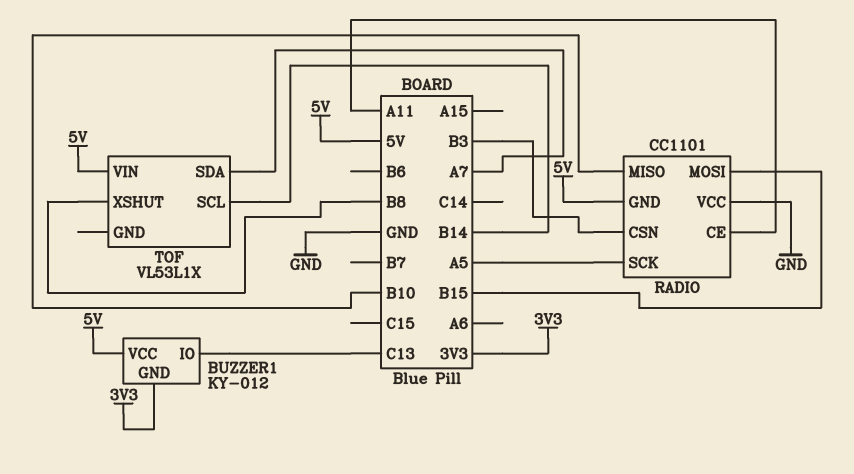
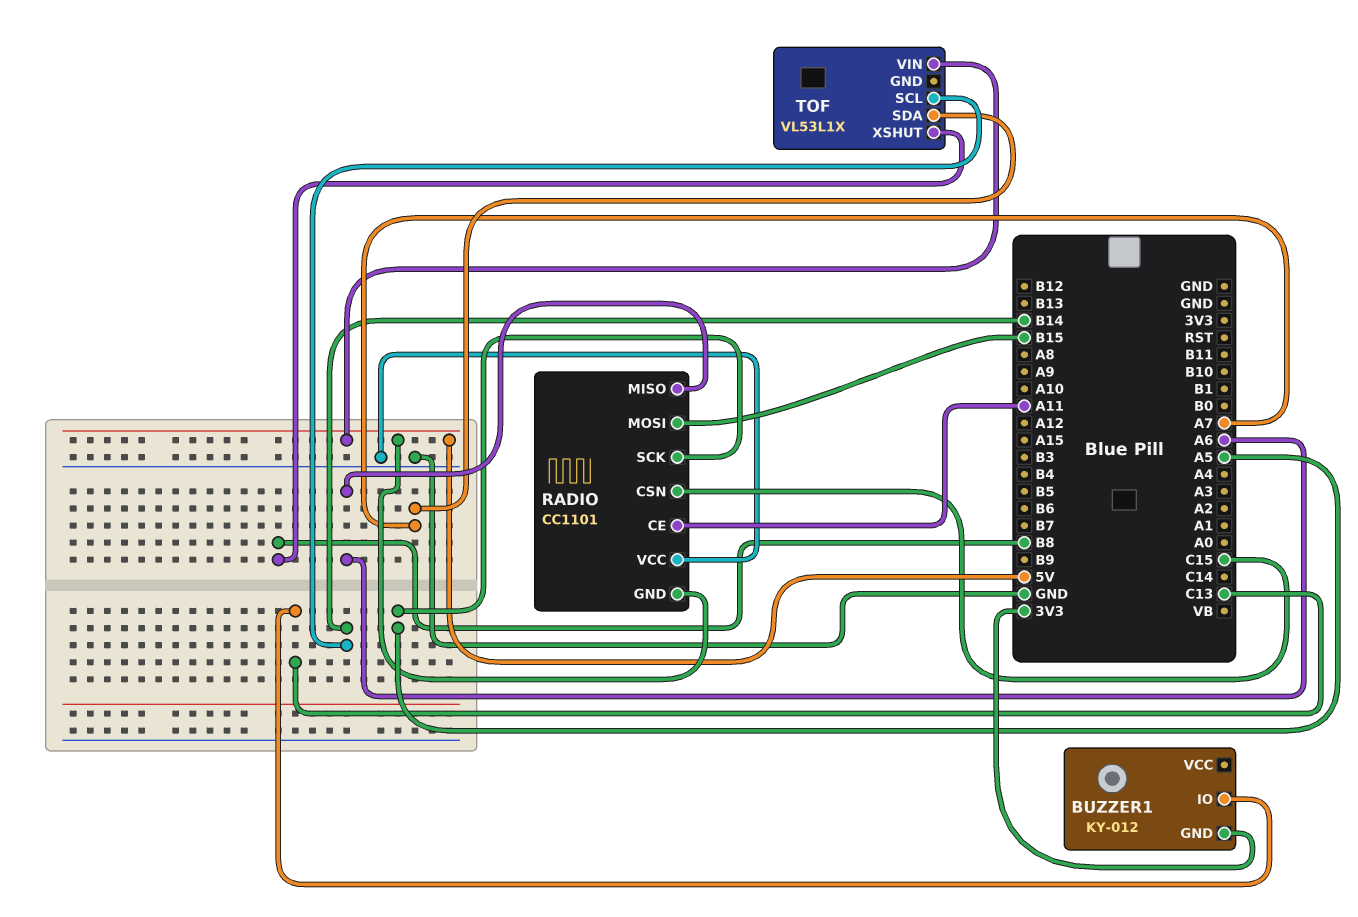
BUZZER1 pin VCC: 5V -> none
RADIO pin CSN: B3 -> C15
RADIO pin MISO: B10 -> A6

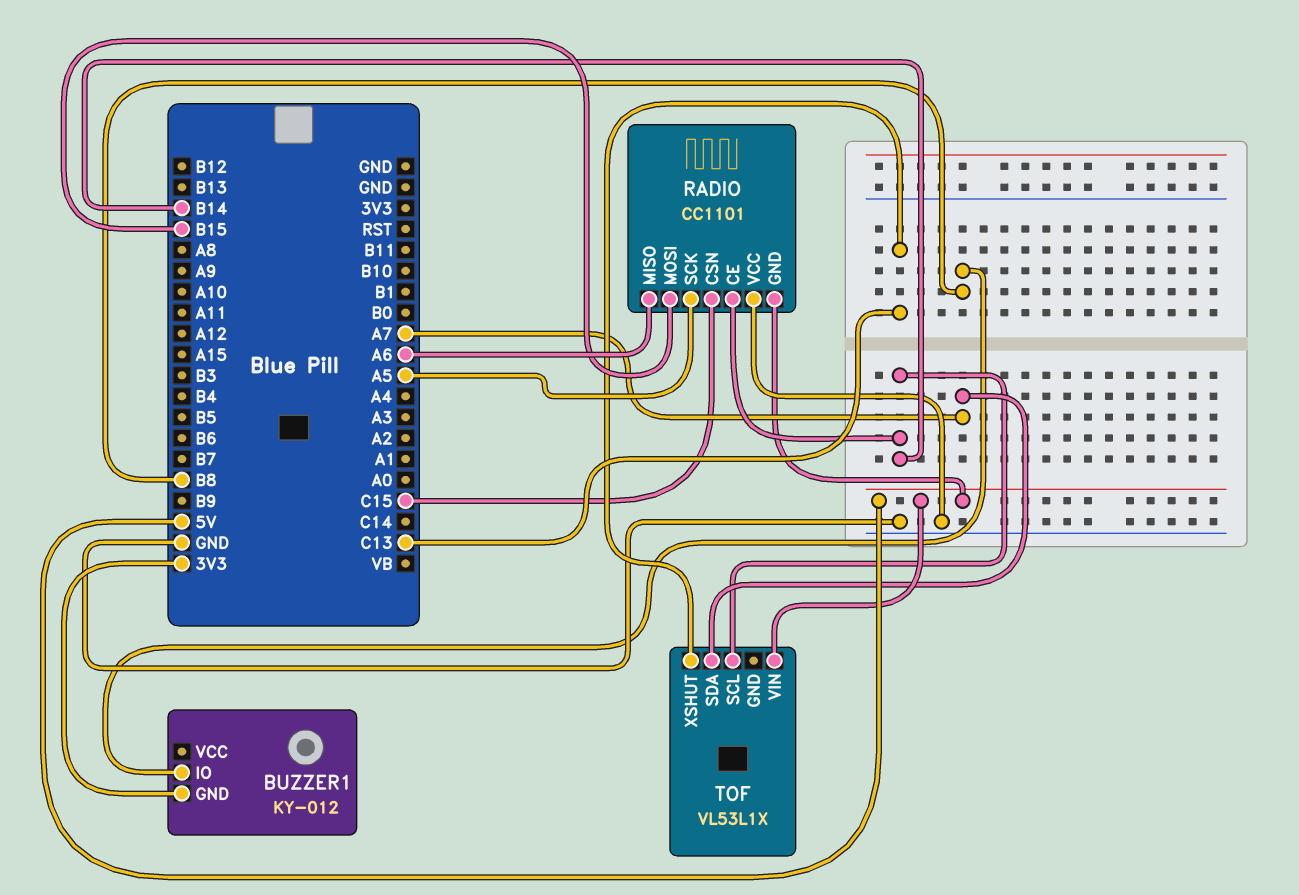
BUZZER1 pin IO: C13 -> B8
RADIO pin CE: A11 -> B14
TOF pin XSHUT: B8 -> C13

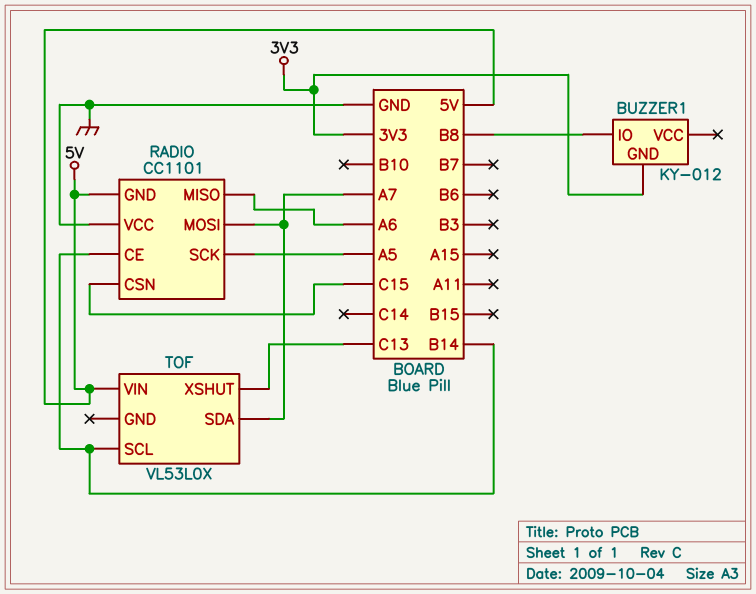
RADIO pin MOSI: B15 -> A7
TOF: VL53L1X -> VL53L0X

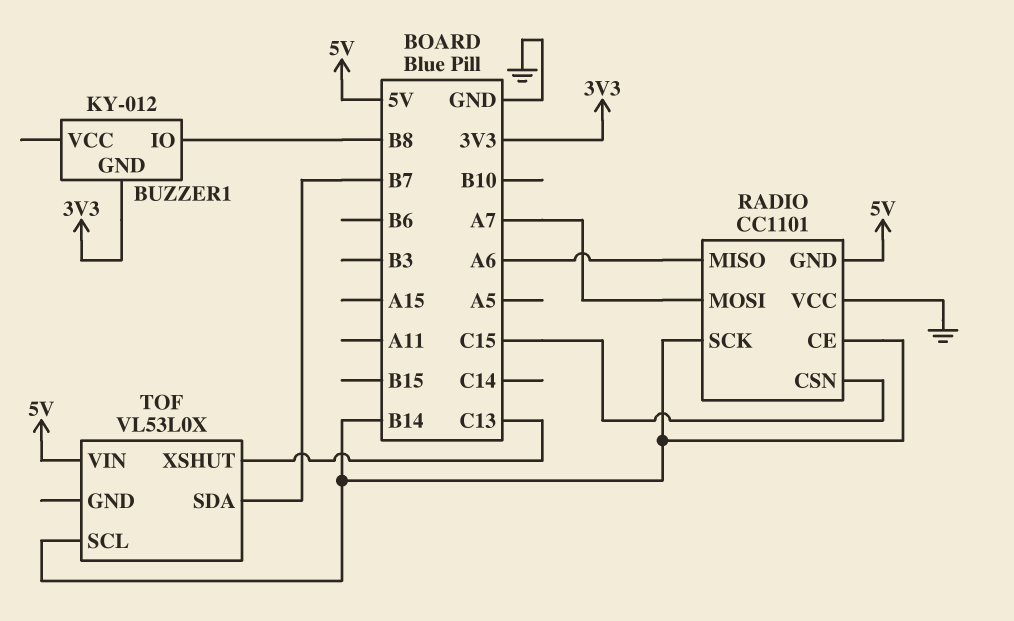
RADIO pin SCK: A5 -> B14
TOF pin SDA: A7 -> B7

